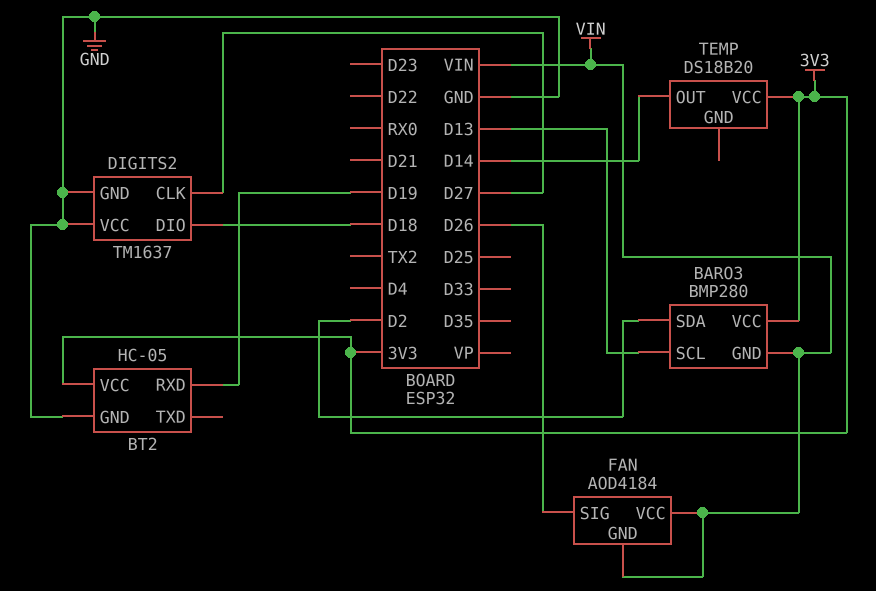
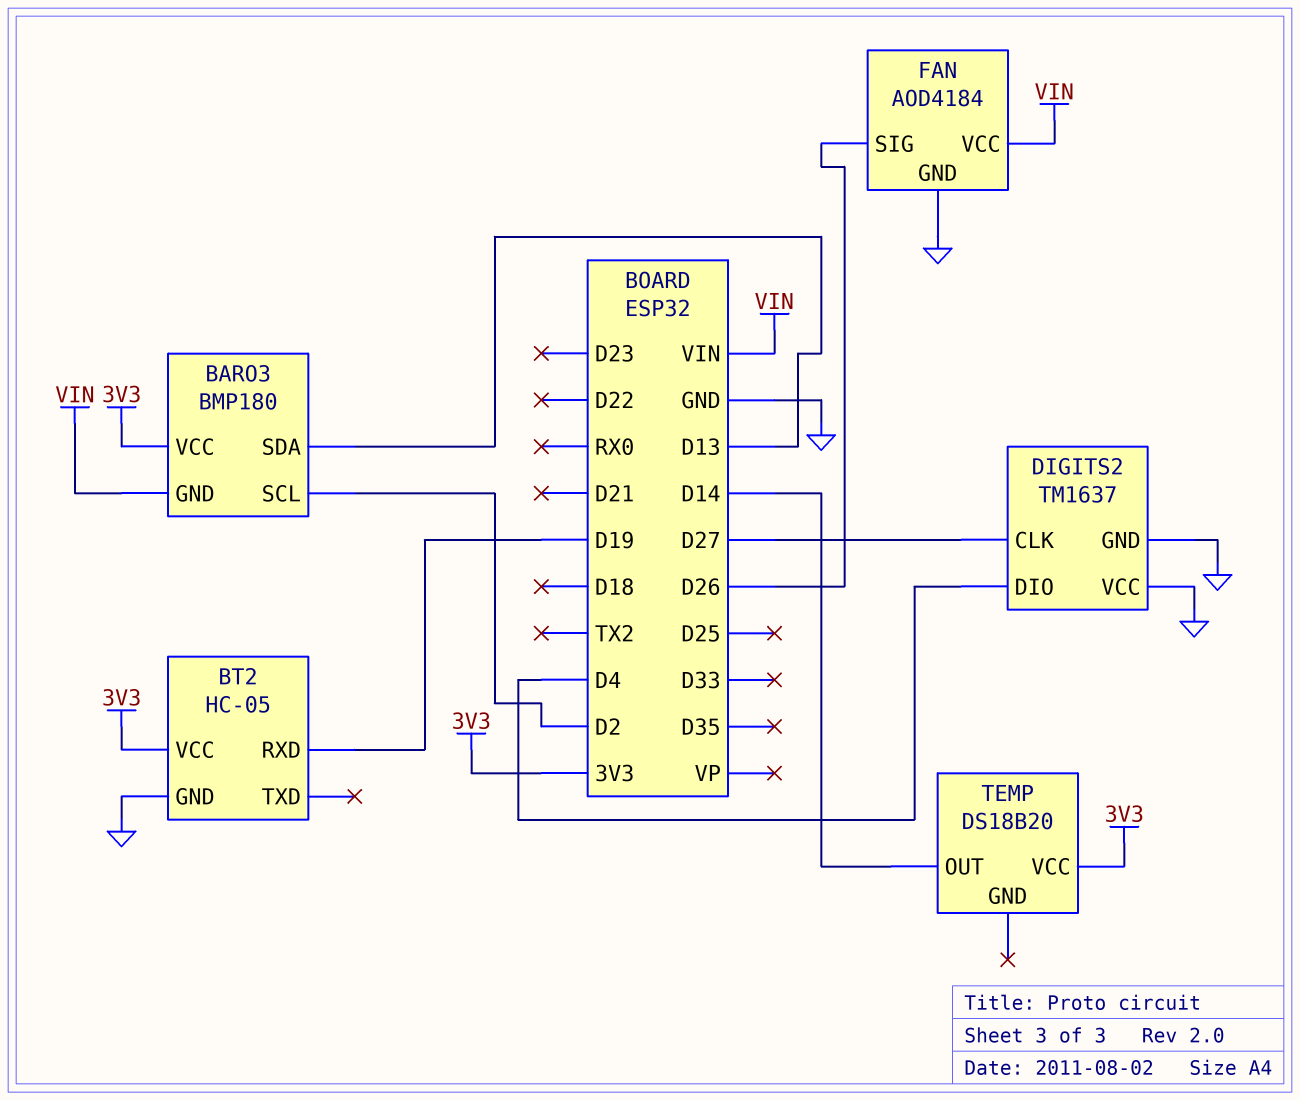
BARO3: BMP280 -> BMP180
BARO3 pin SCL: D13 -> D2
BARO3 pin SDA: D2 -> D13
DIGITS2 pin DIO: D18 -> D4
FAN pin GND: VIN -> GND

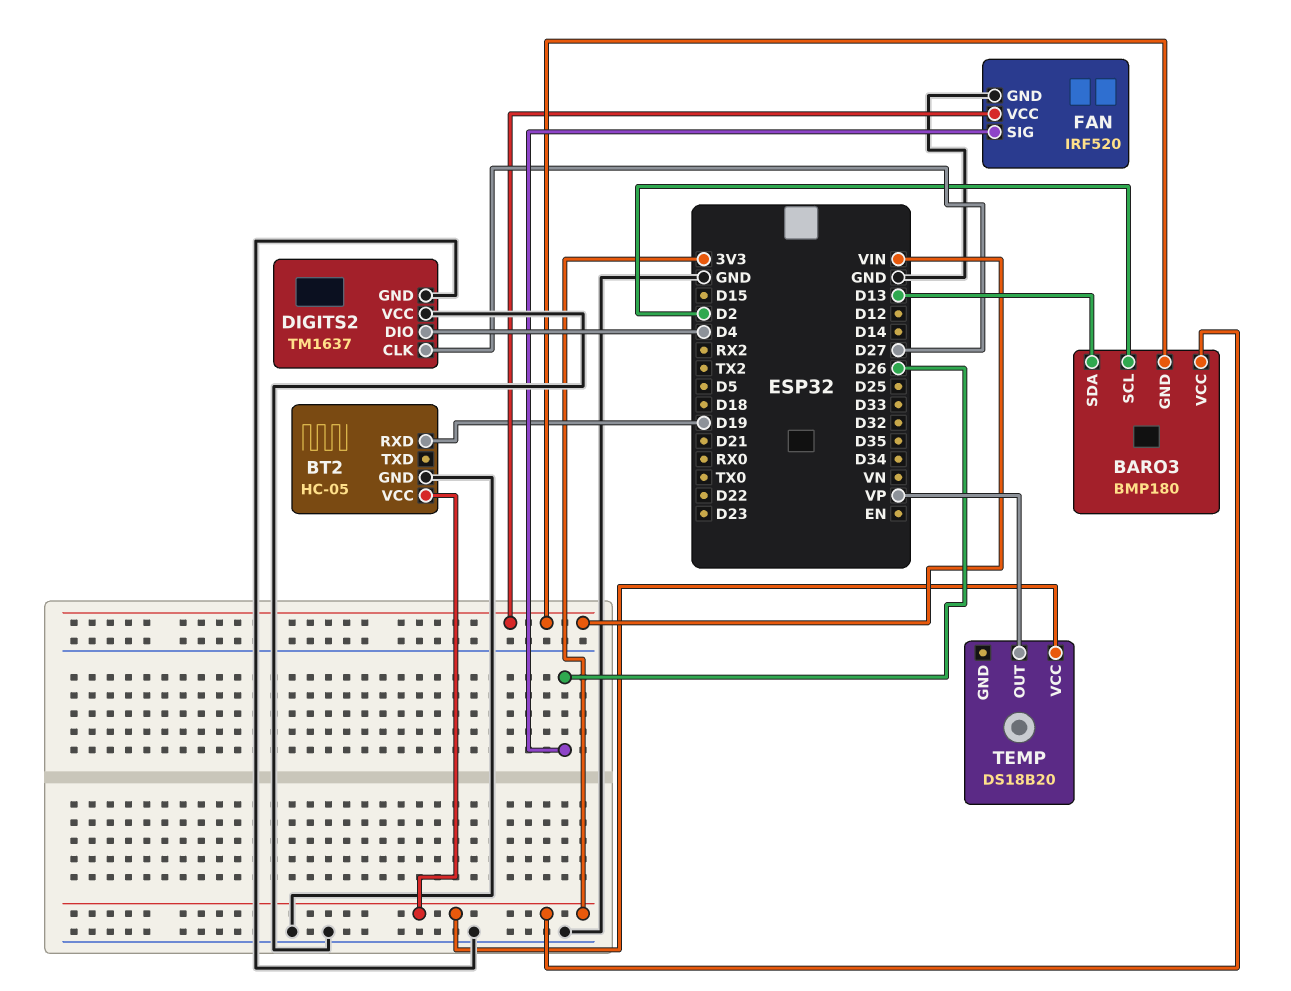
FAN: AOD4184 -> IRF520
TEMP pin OUT: D14 -> VP

